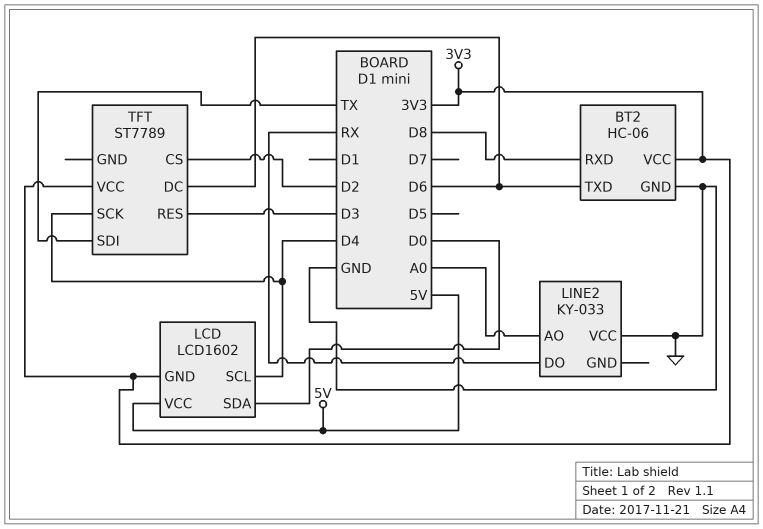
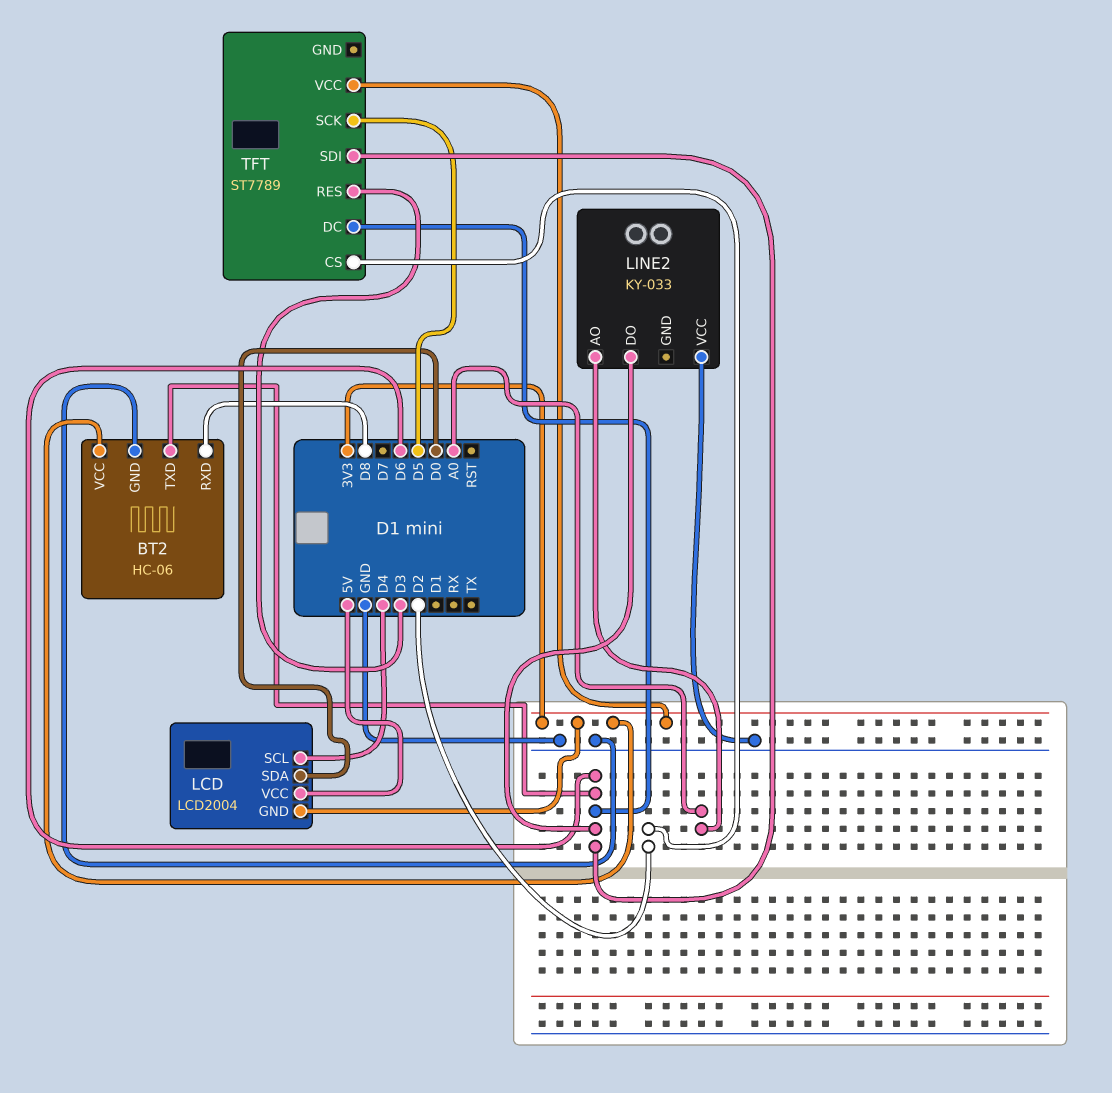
LCD: LCD1602 -> LCD2004
LINE2 pin DO: RX -> D6
TFT pin SCK: D4 -> D5
TFT pin SDI: TX -> D6

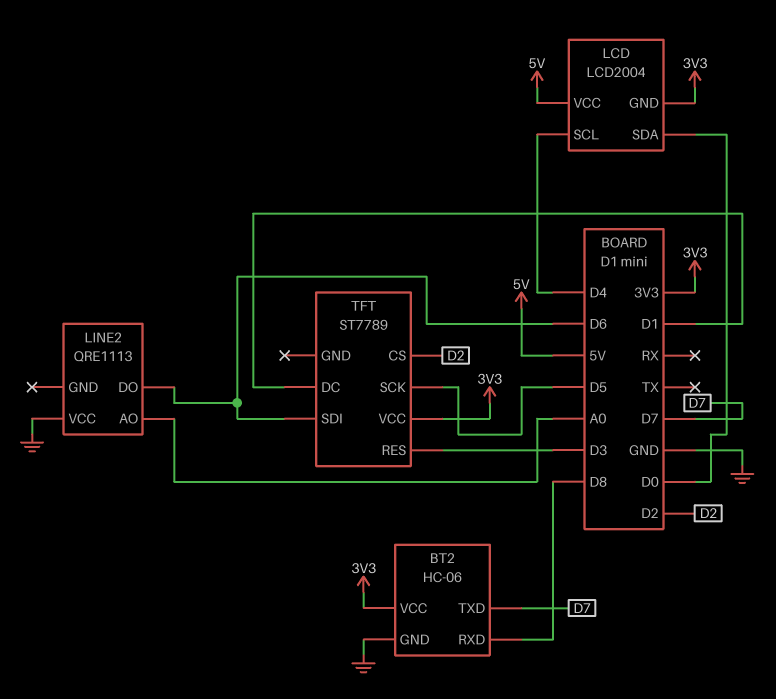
BT2 pin TXD: D6 -> D7
LINE2: KY-033 -> QRE1113
TFT pin DC: D6 -> D1

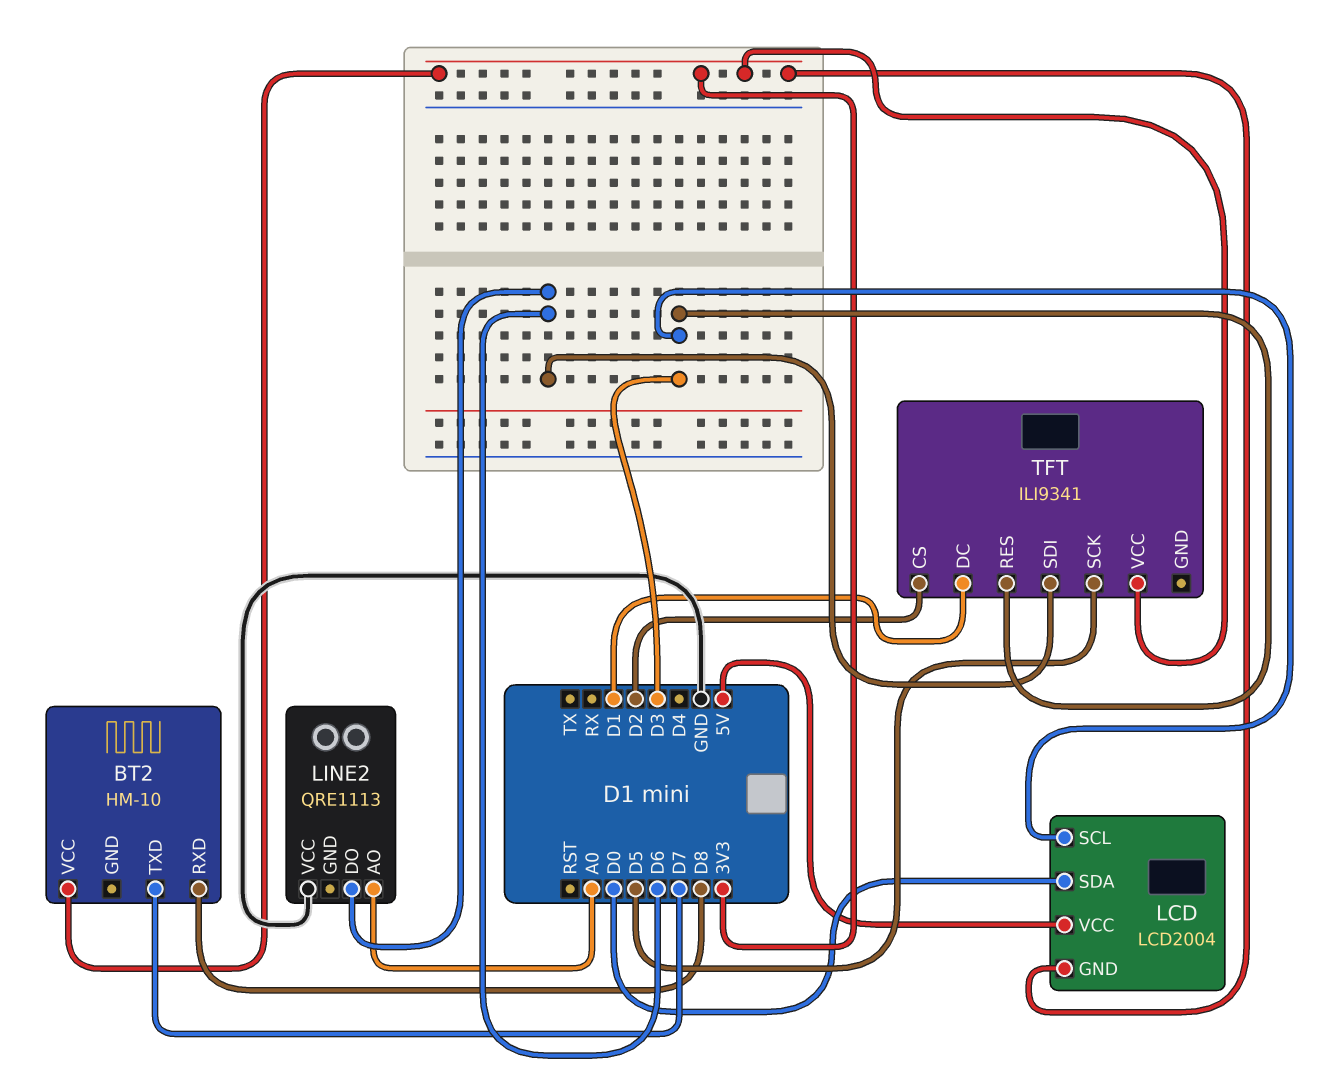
BT2: HC-06 -> HM-10
BT2 pin GND: GND -> none
LCD pin SCL: D4 -> D3
TFT: ST7789 -> ILI9341

